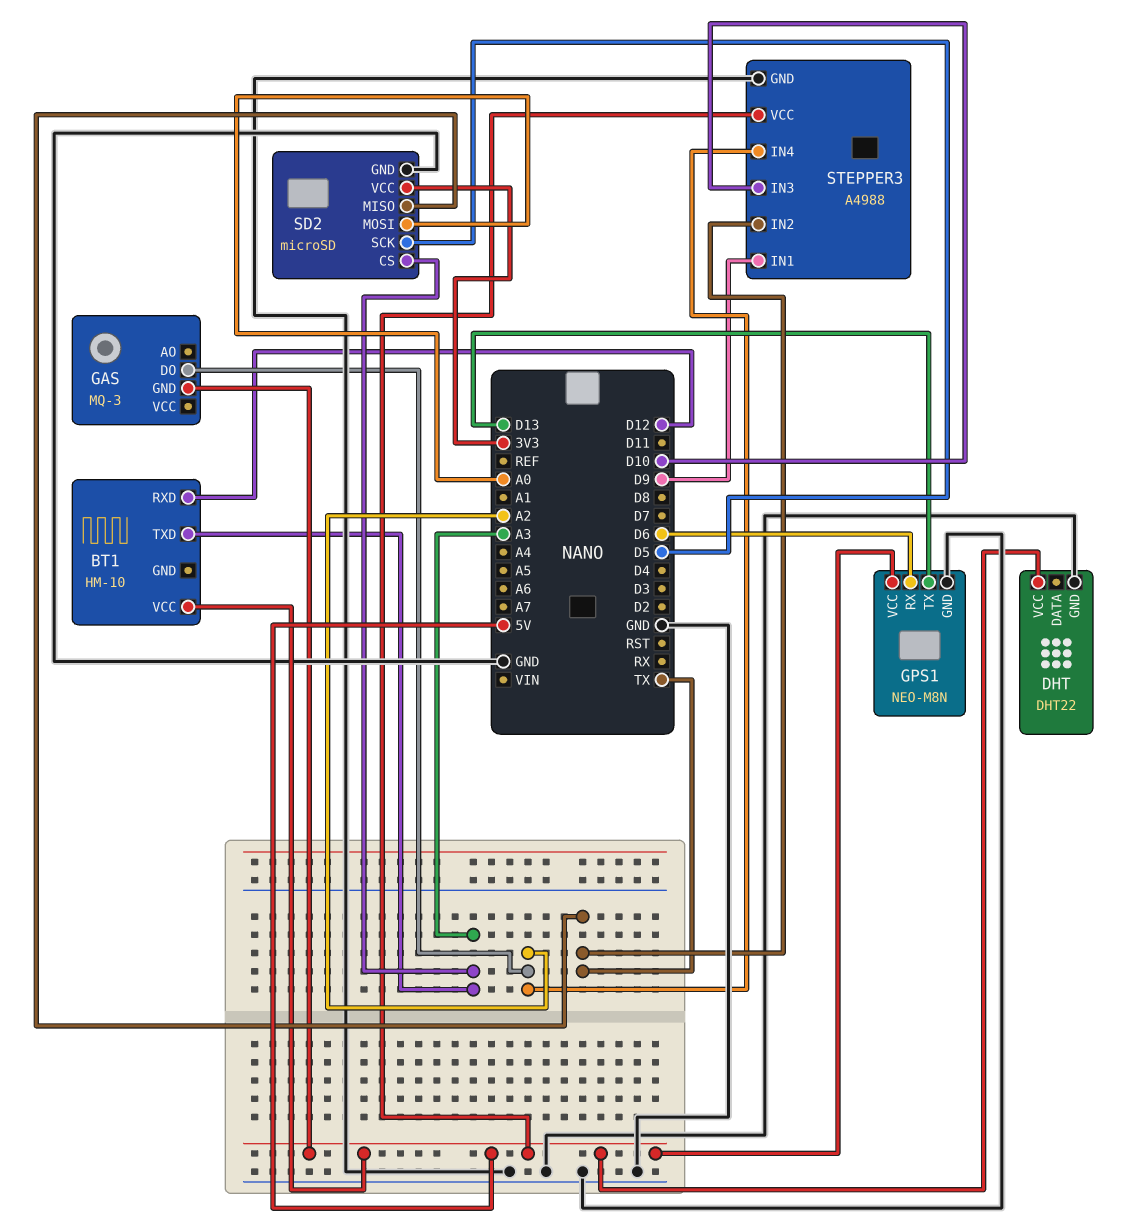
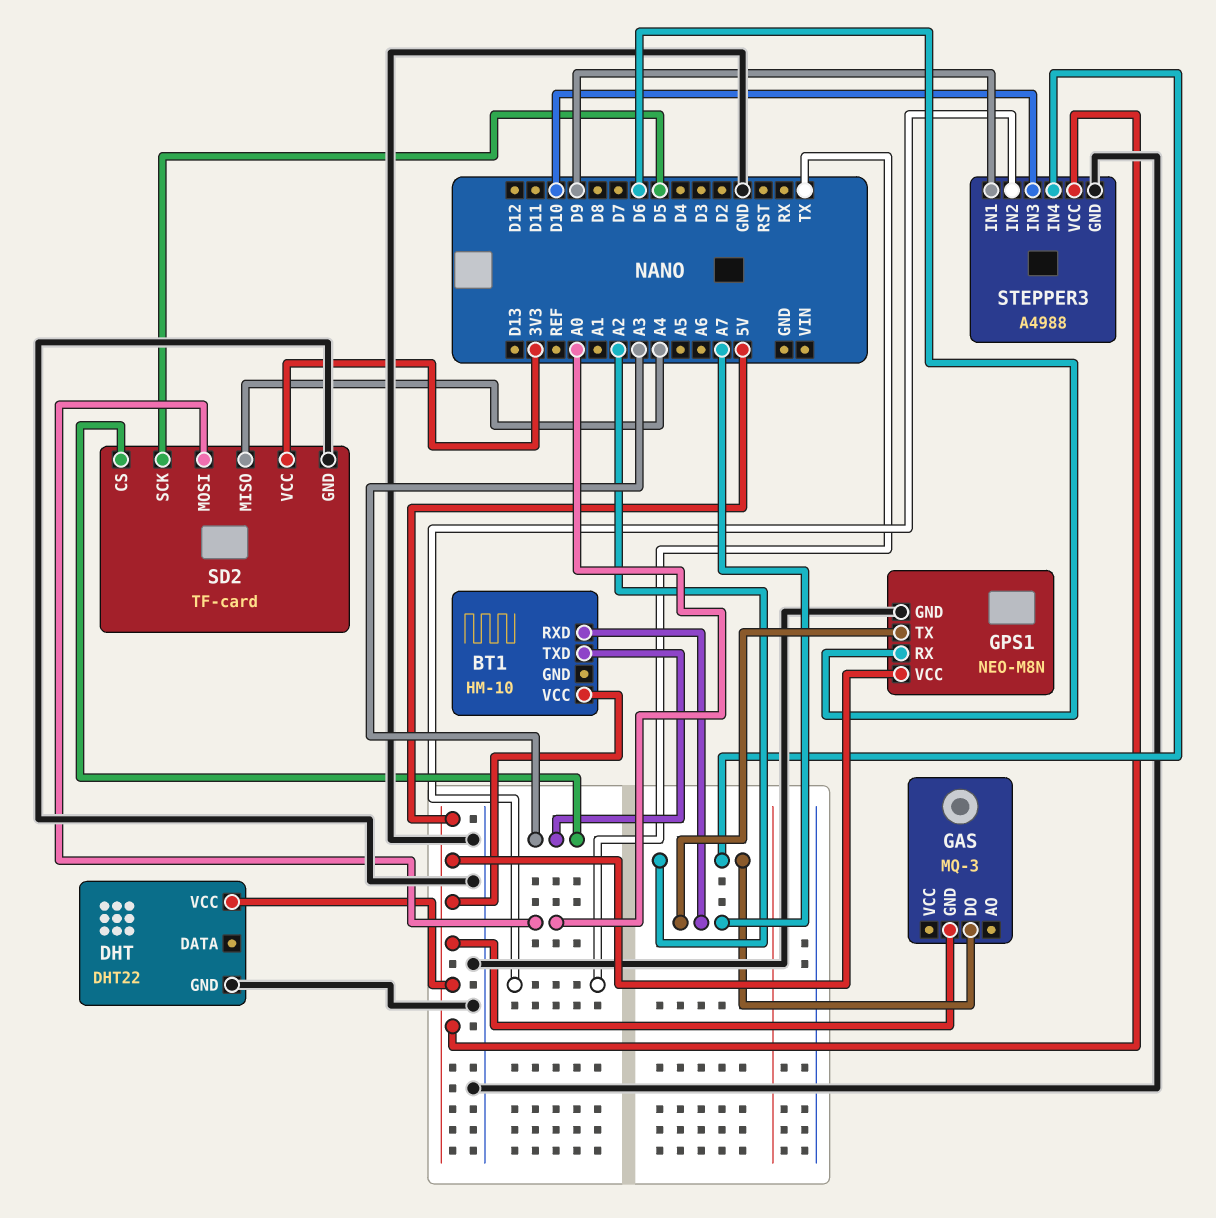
BT1 pin RXD: D12 -> A7
GPS1 pin TX: D13 -> A7
SD2: microSD -> TF-card
SD2 pin MISO: TX -> A4

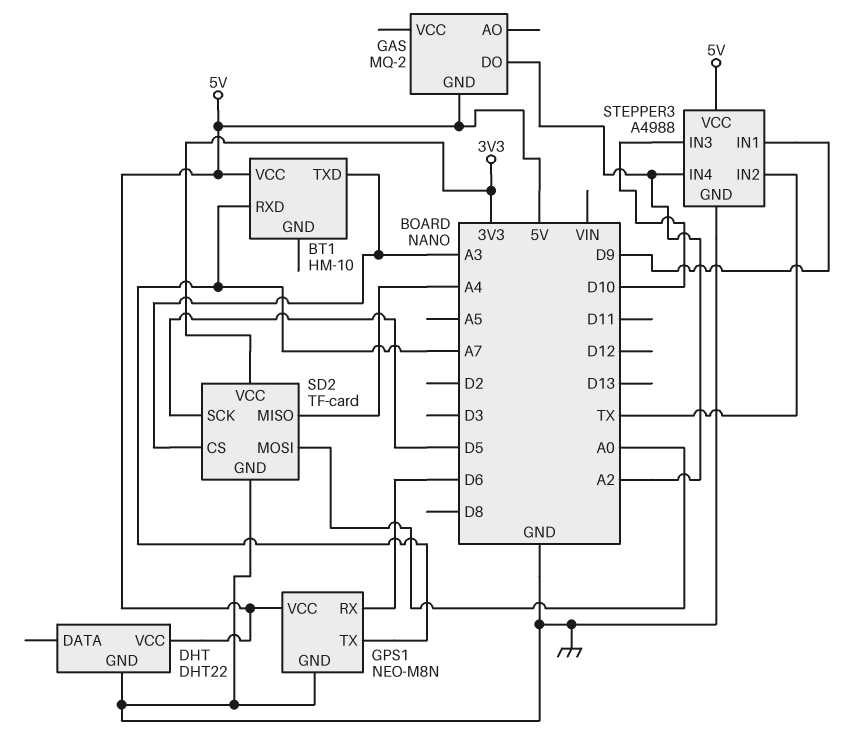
GAS: MQ-3 -> MQ-2

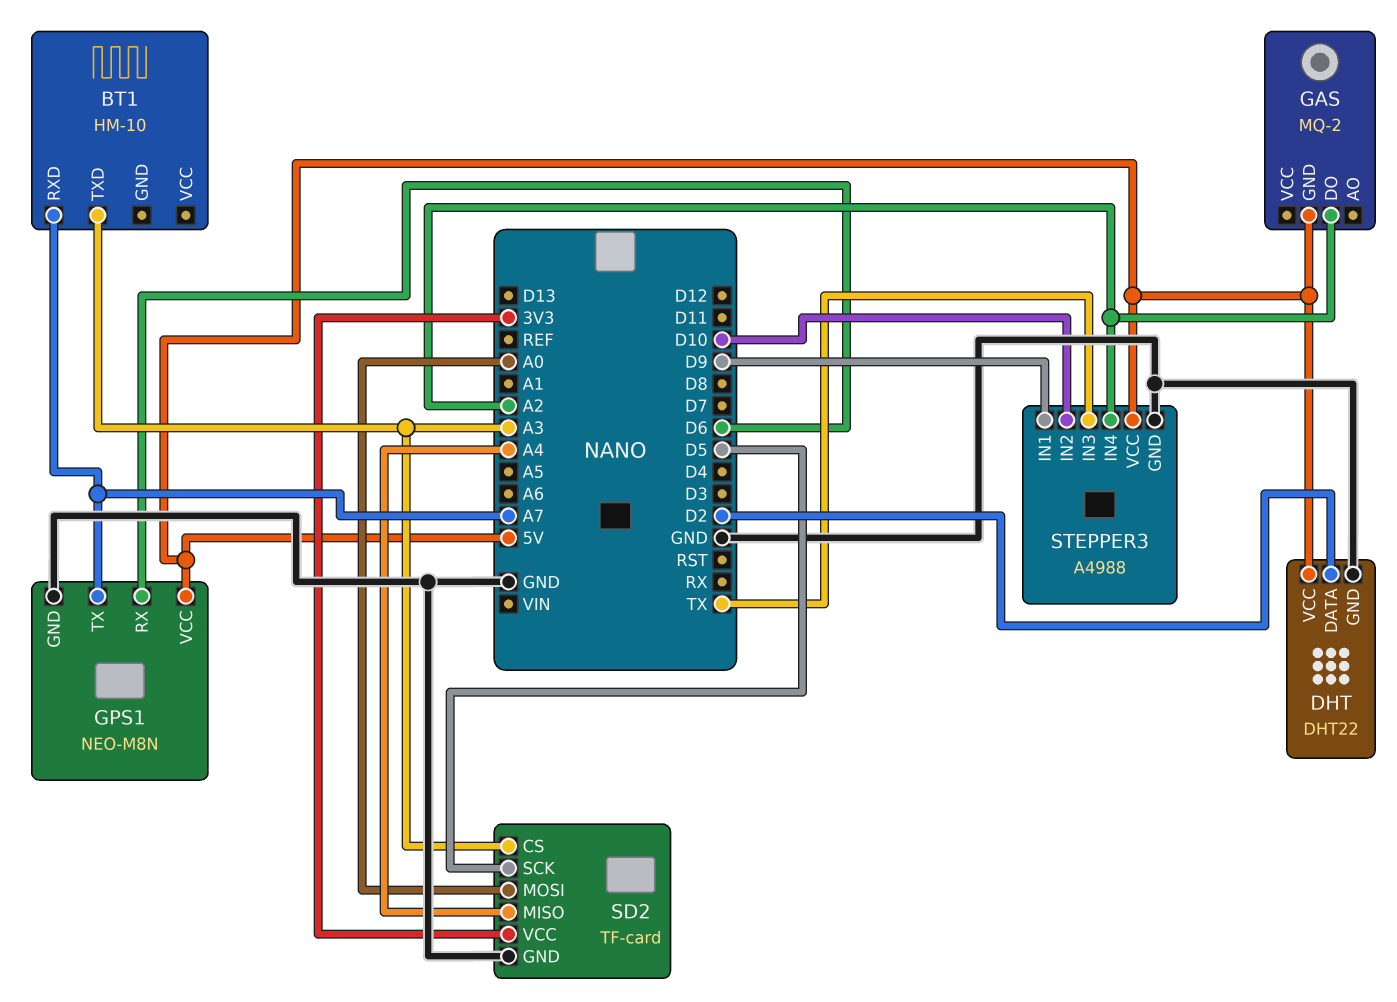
BT1 pin VCC: 5V -> none
DHT pin DATA: none -> D2
STEPPER3 pin IN2: TX -> D10
STEPPER3 pin IN3: D10 -> TX

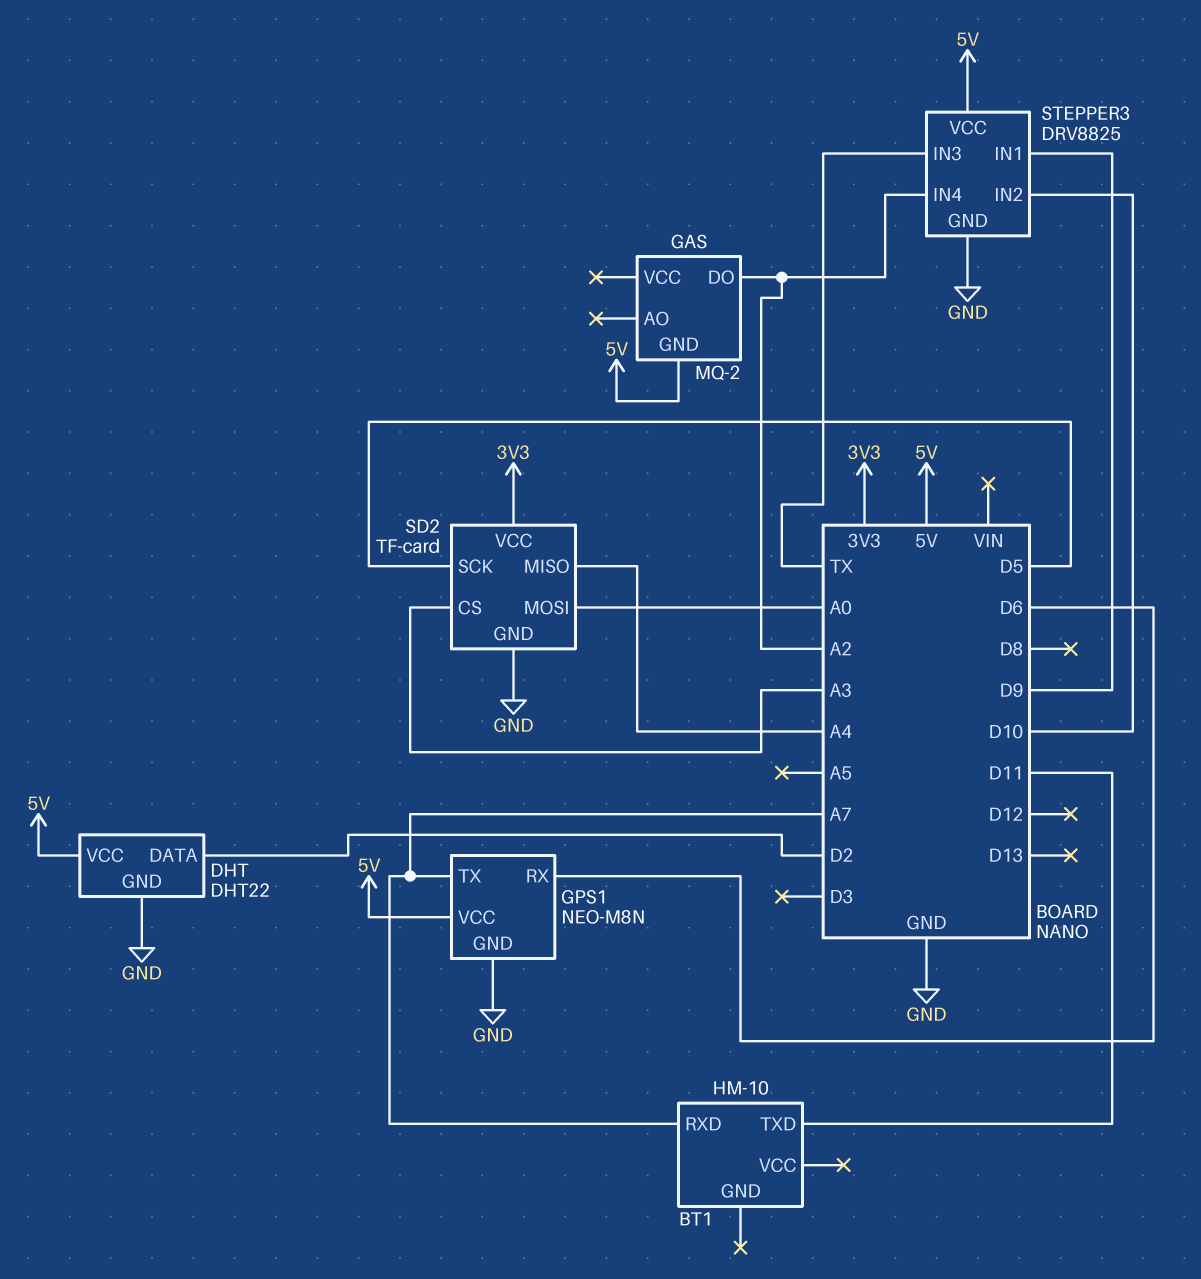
BT1 pin TXD: A3 -> D11
STEPPER3: A4988 -> DRV8825

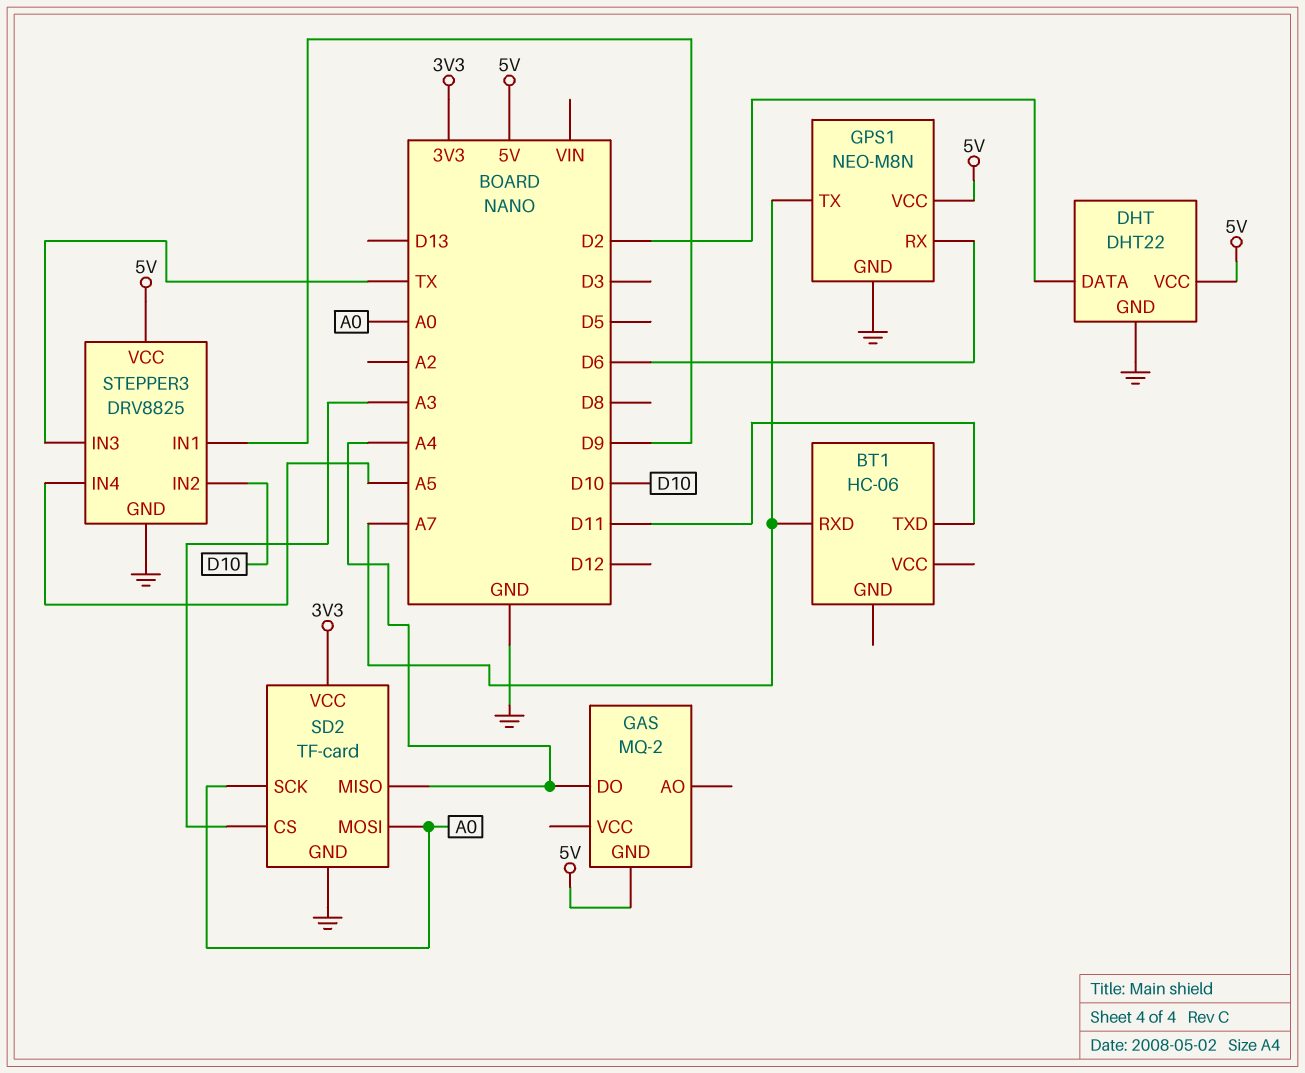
BT1: HM-10 -> HC-06
GAS pin DO: A2 -> A4
SD2 pin SCK: D5 -> A0
STEPPER3 pin IN4: A2 -> A5

